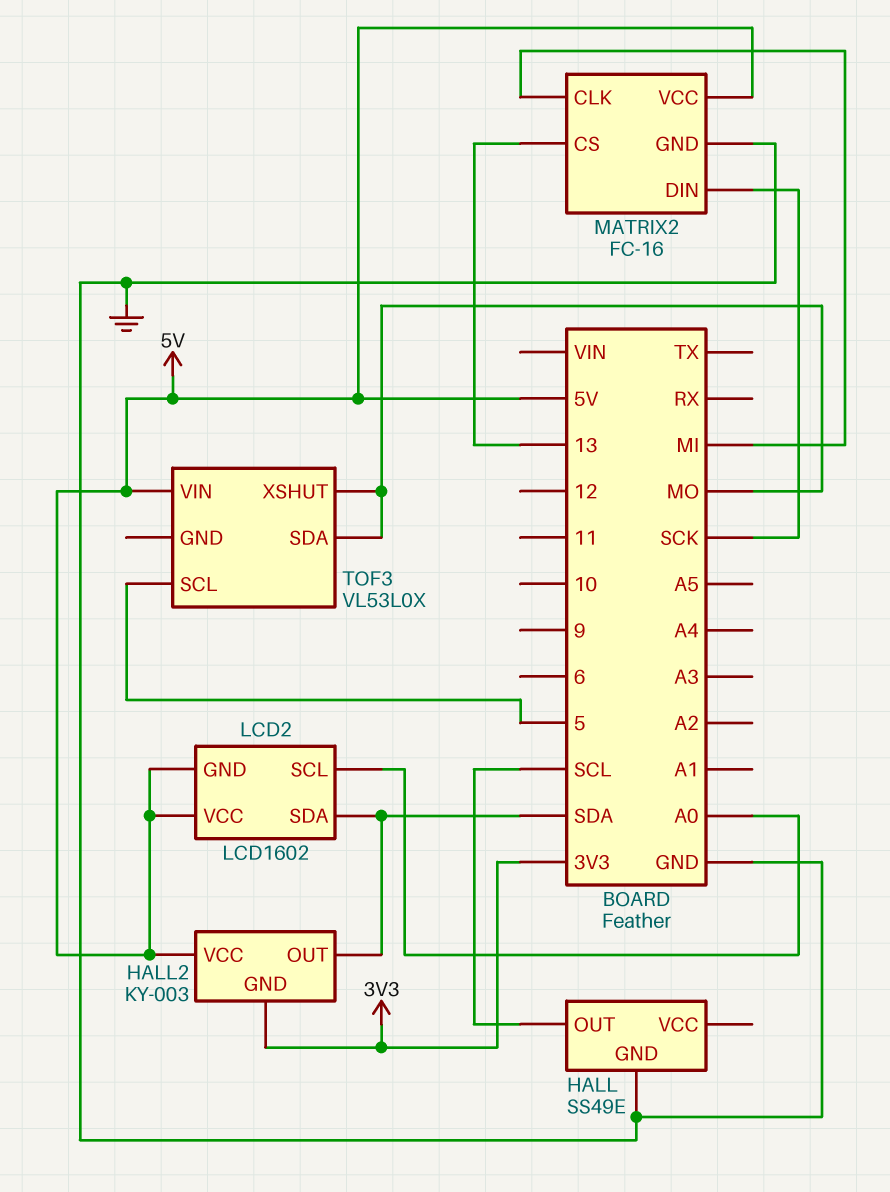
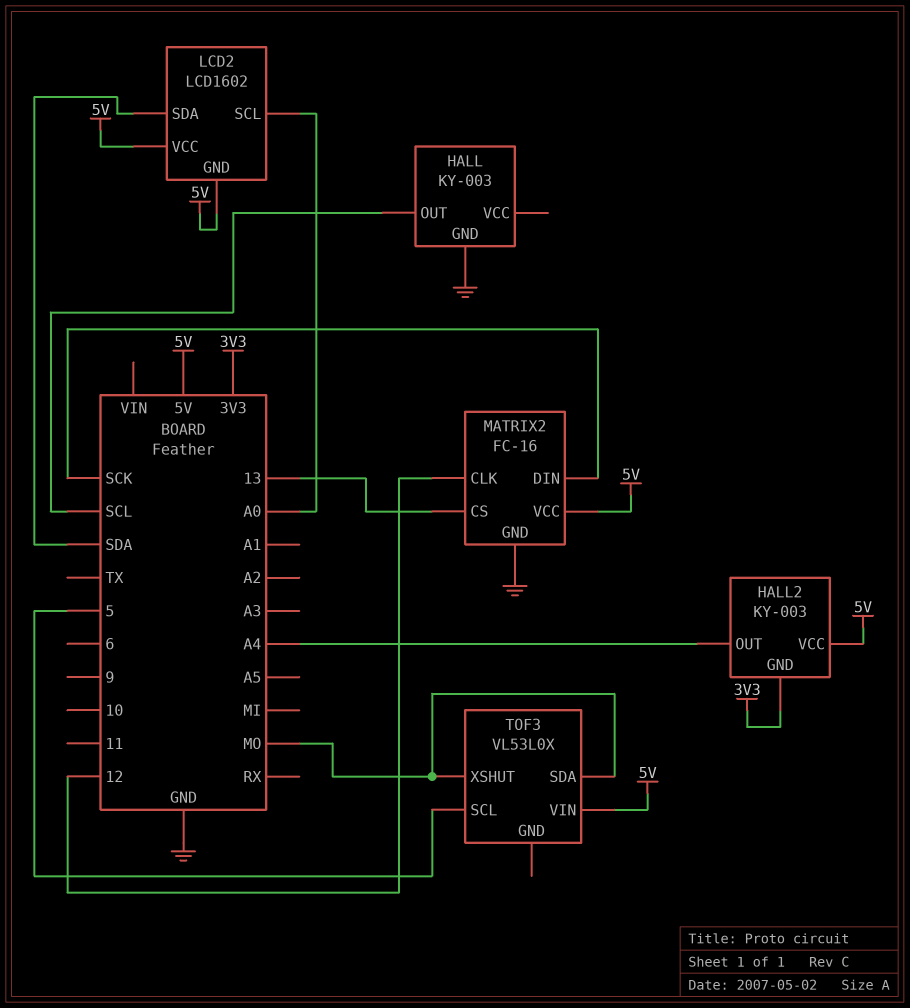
HALL: SS49E -> KY-003
HALL2 pin OUT: SDA -> A4
MATRIX2 pin CLK: MI -> 12

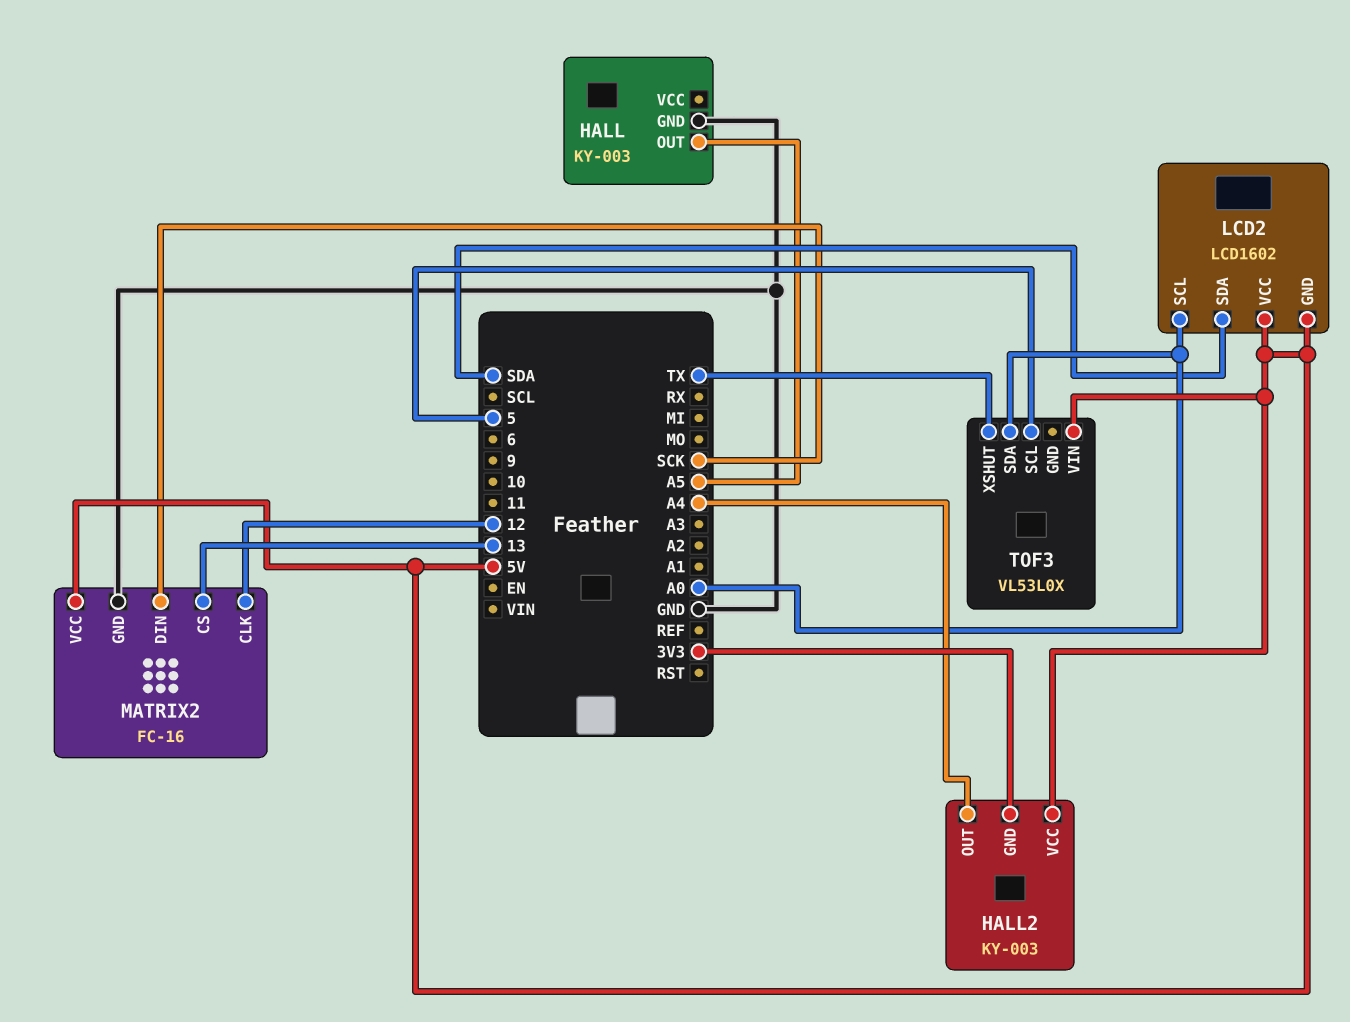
HALL pin OUT: SCL -> A5
TOF3 pin SDA: MO -> A0
TOF3 pin XSHUT: MO -> TX

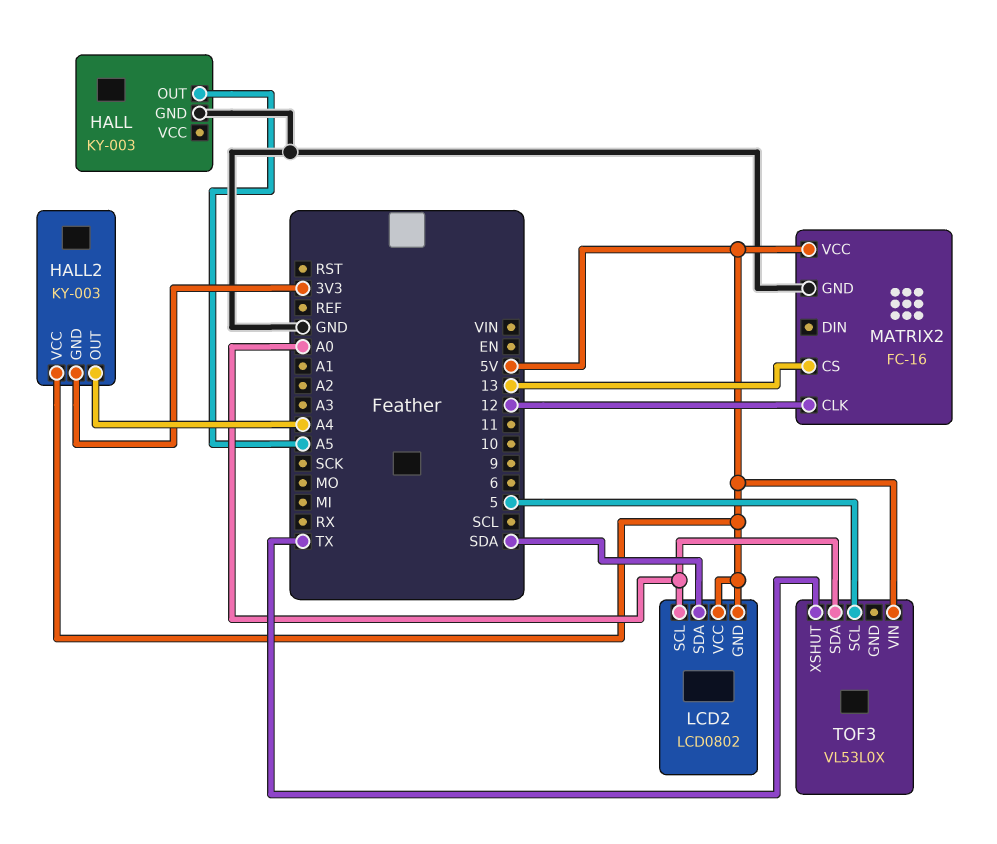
LCD2: LCD1602 -> LCD0802
MATRIX2 pin DIN: SCK -> none

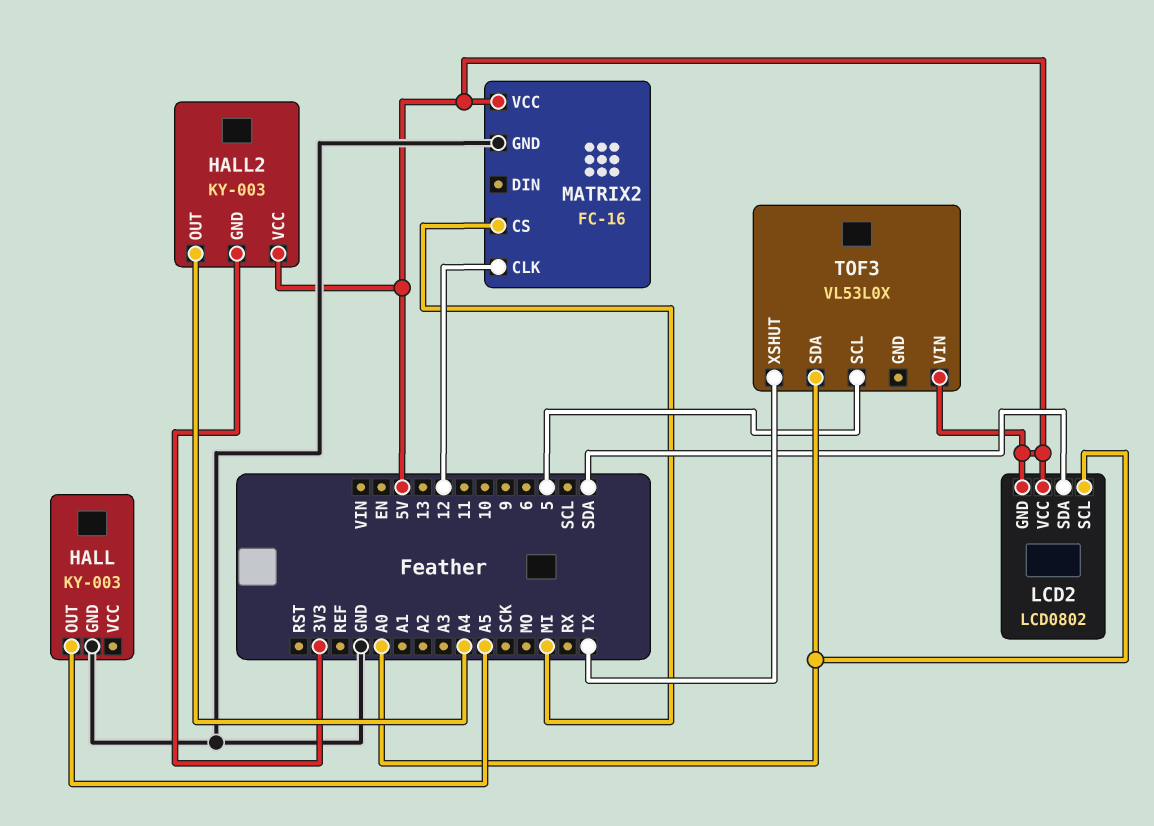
MATRIX2 pin CS: 13 -> MI

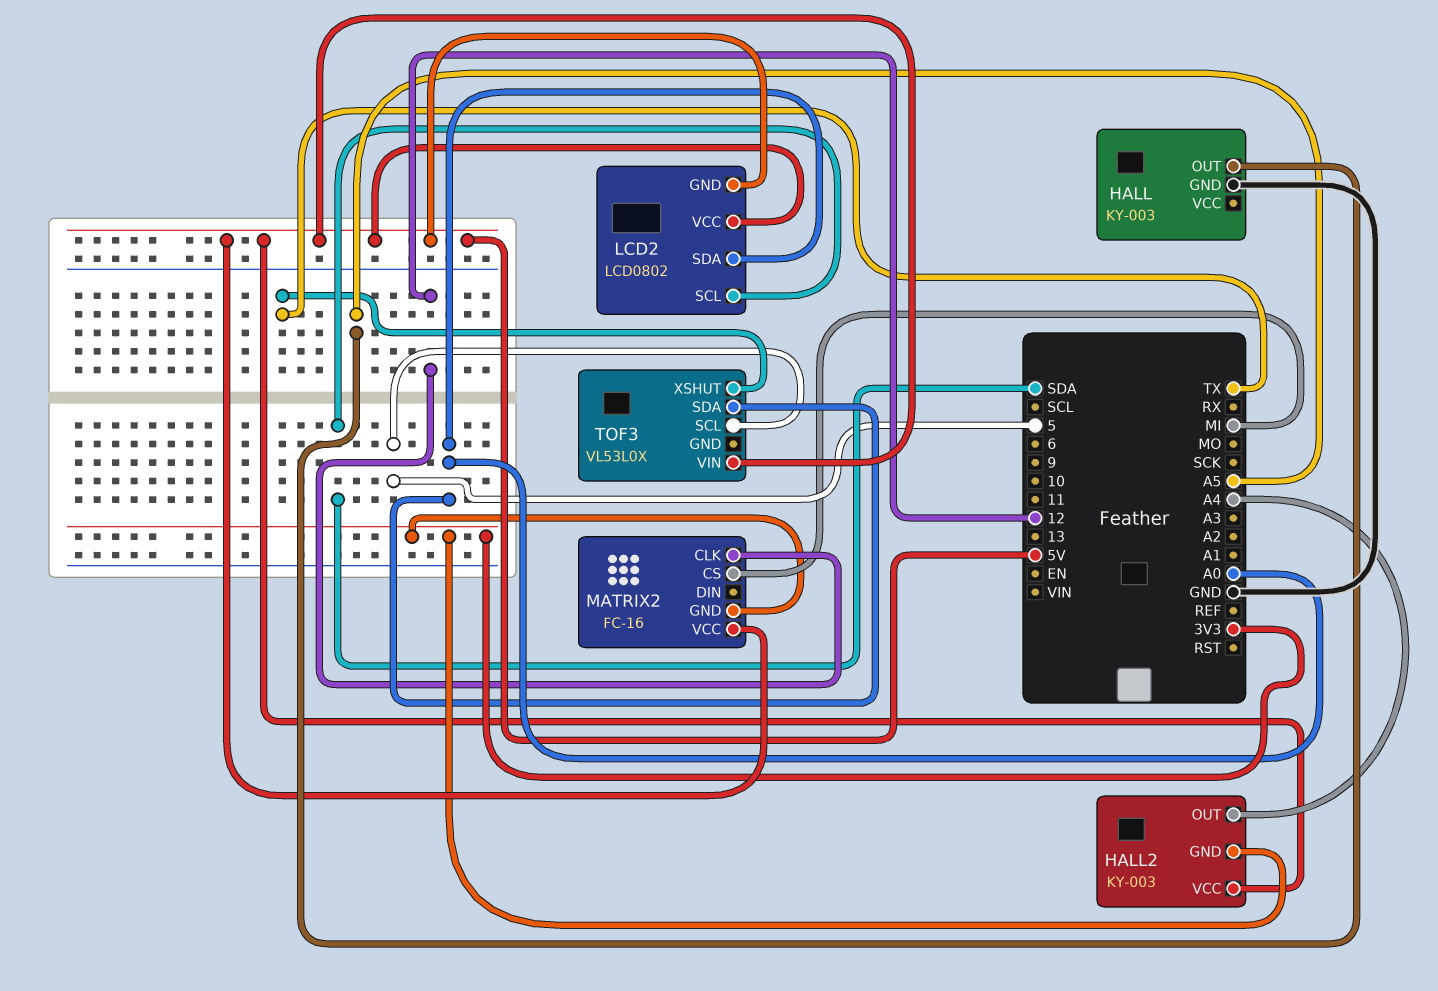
LCD2 pin SCL: A0 -> SDA
LCD2 pin SDA: SDA -> A0
MATRIX2 pin GND: GND -> 3V3

